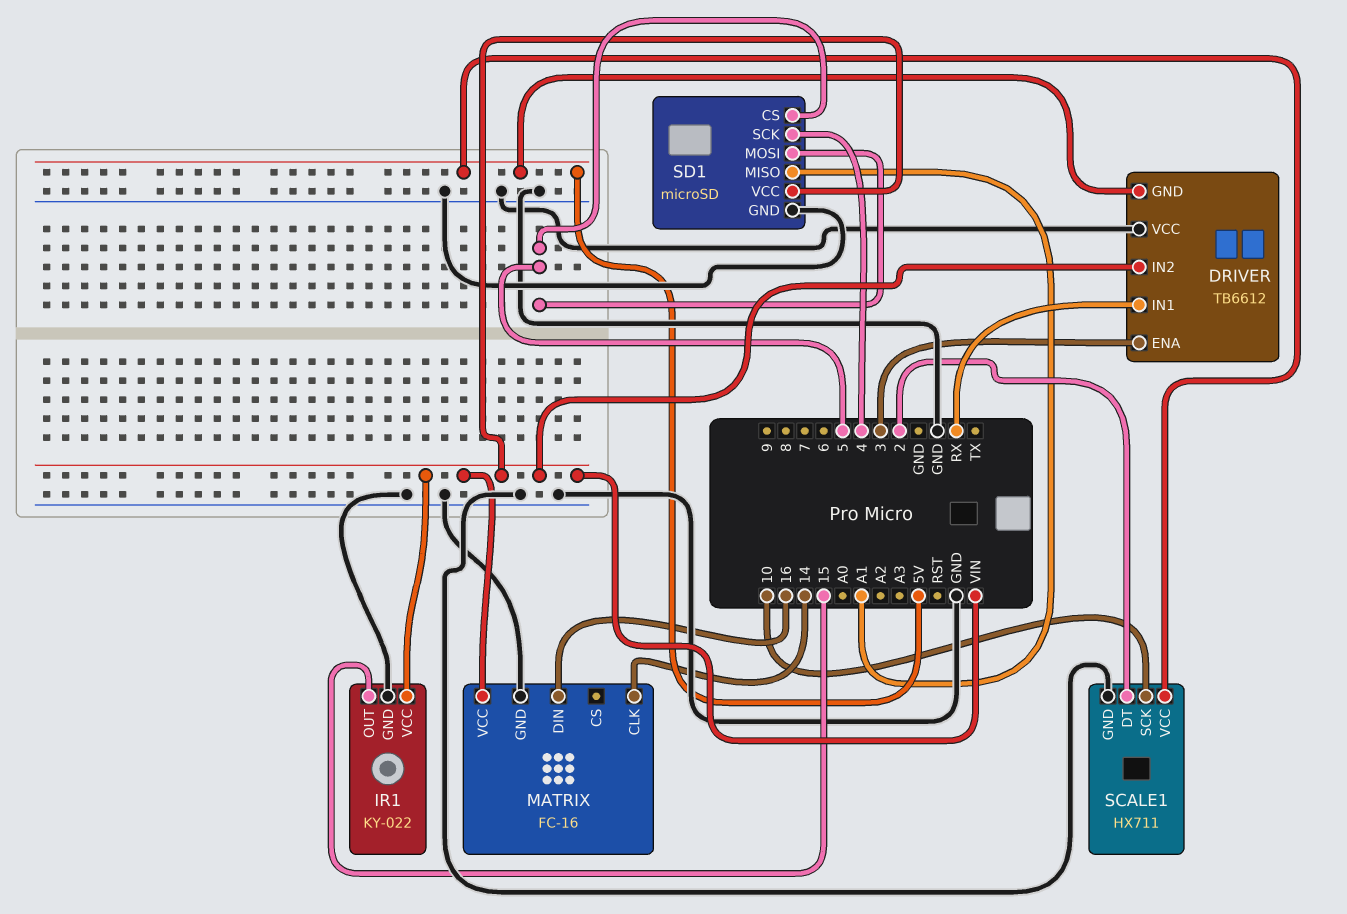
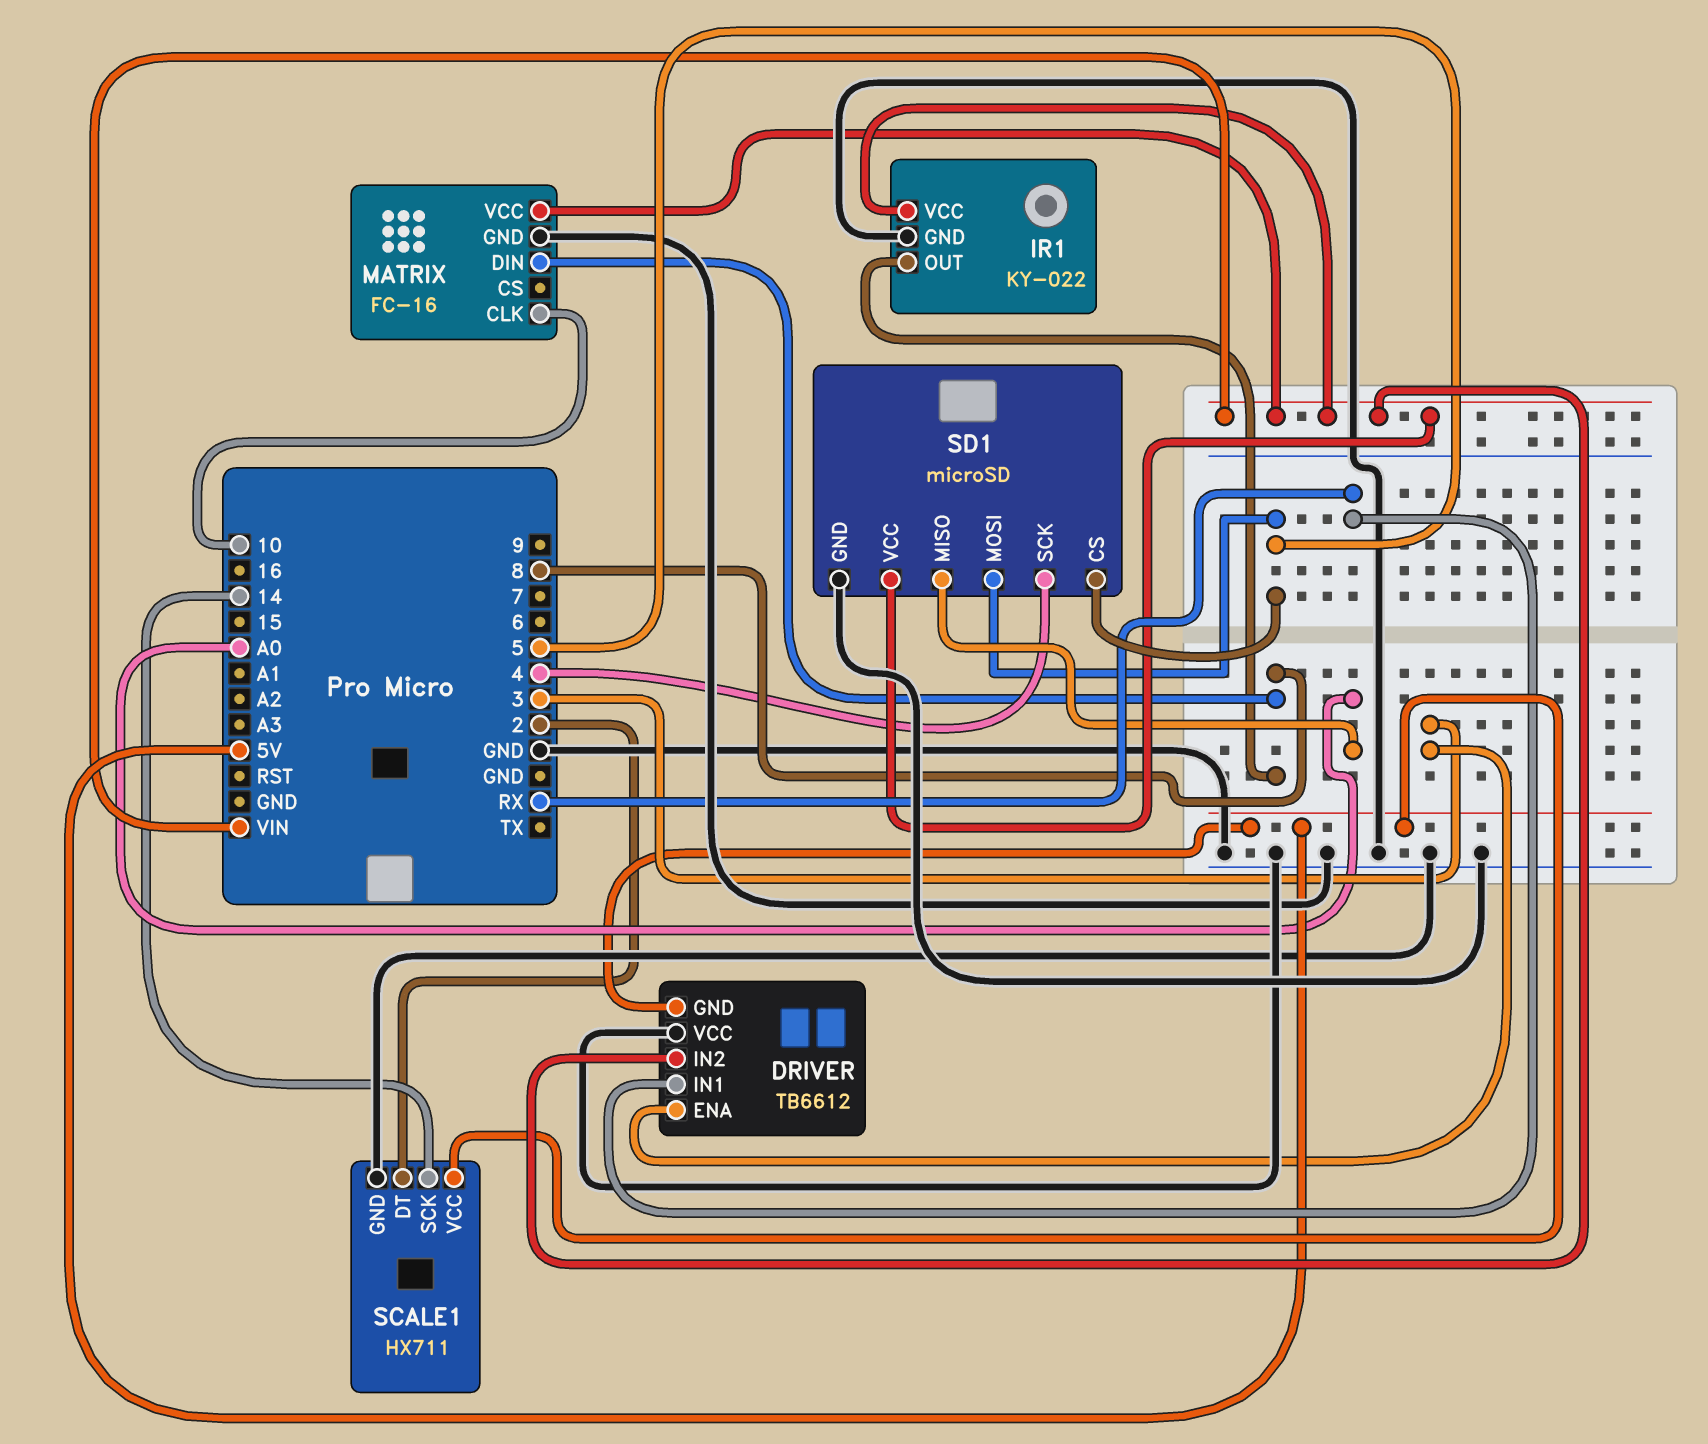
IR1 pin OUT: 15 -> 8
MATRIX pin CLK: 14 -> 10
MATRIX pin DIN: 16 -> 8
SCALE1 pin SCK: 10 -> 14
SD1 pin MISO: A1 -> A0

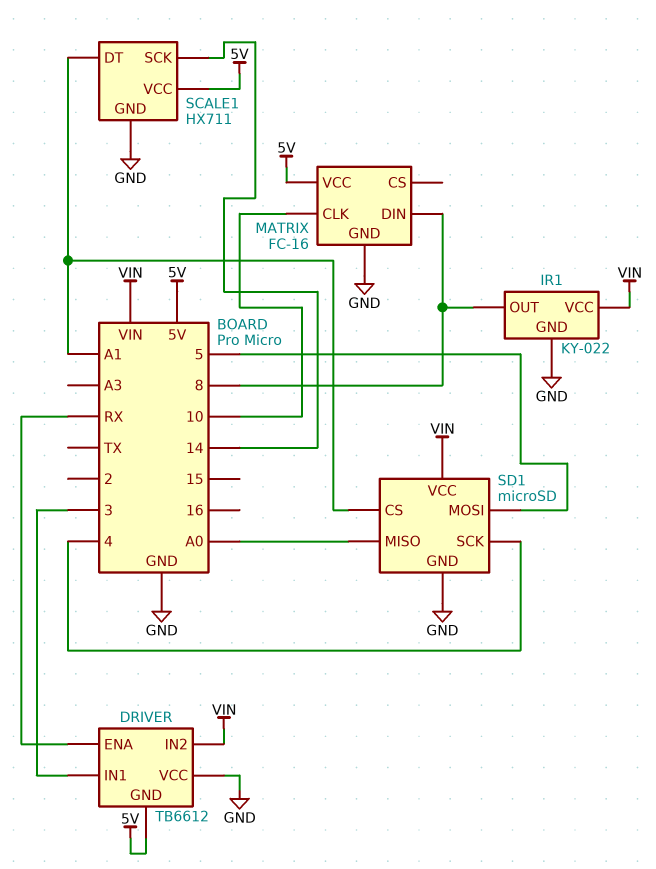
DRIVER pin ENA: 3 -> RX
DRIVER pin IN1: RX -> 3
MATRIX pin VCC: VIN -> 5V
SCALE1 pin DT: 2 -> A1
SD1 pin CS: 5 -> A1

